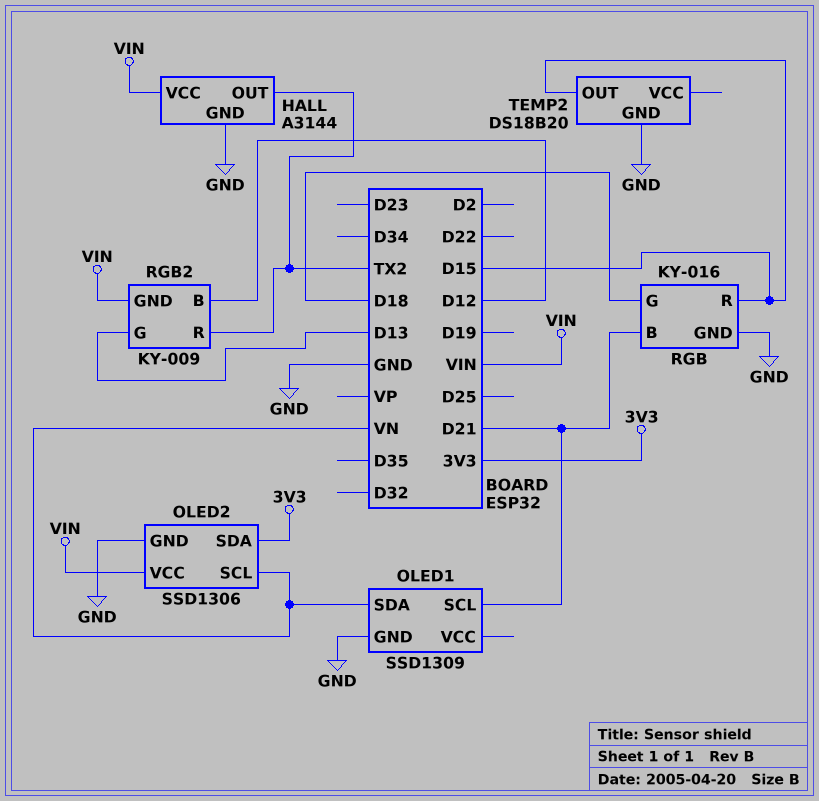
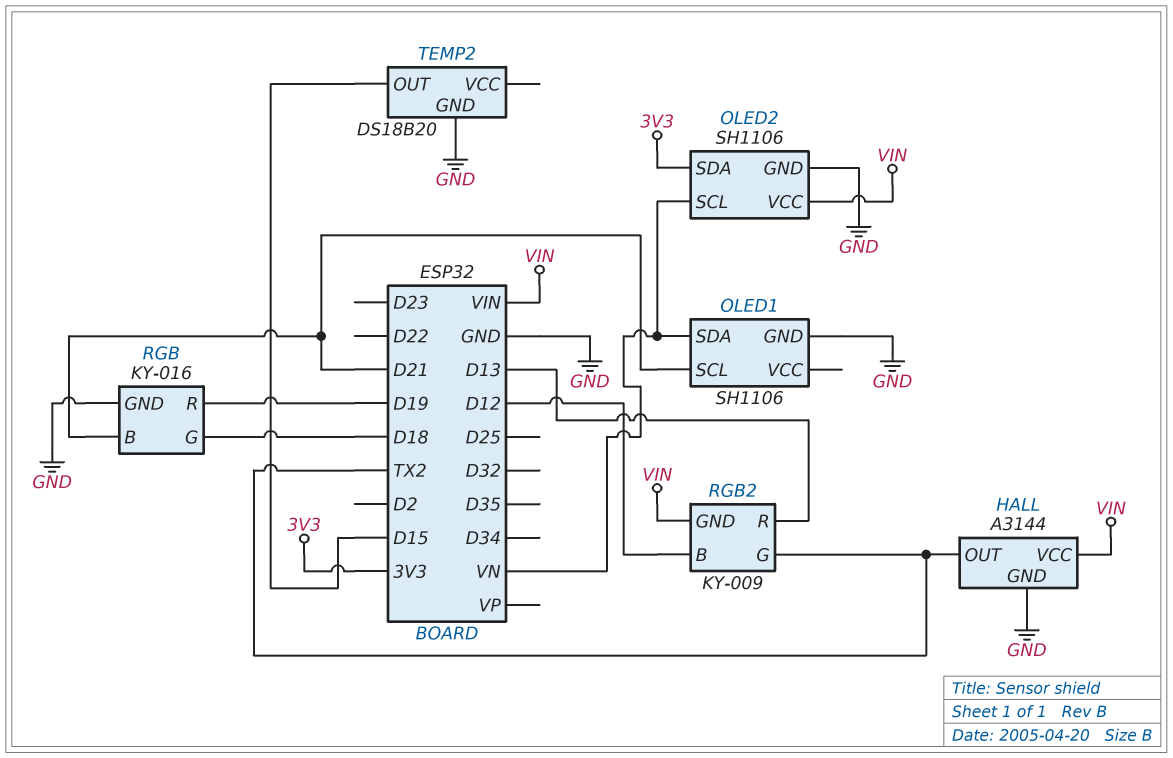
OLED1: SSD1309 -> SH1106
OLED2: SSD1306 -> SH1106
RGB pin R: D15 -> D19
RGB2 pin G: D13 -> TX2
RGB2 pin R: TX2 -> D13

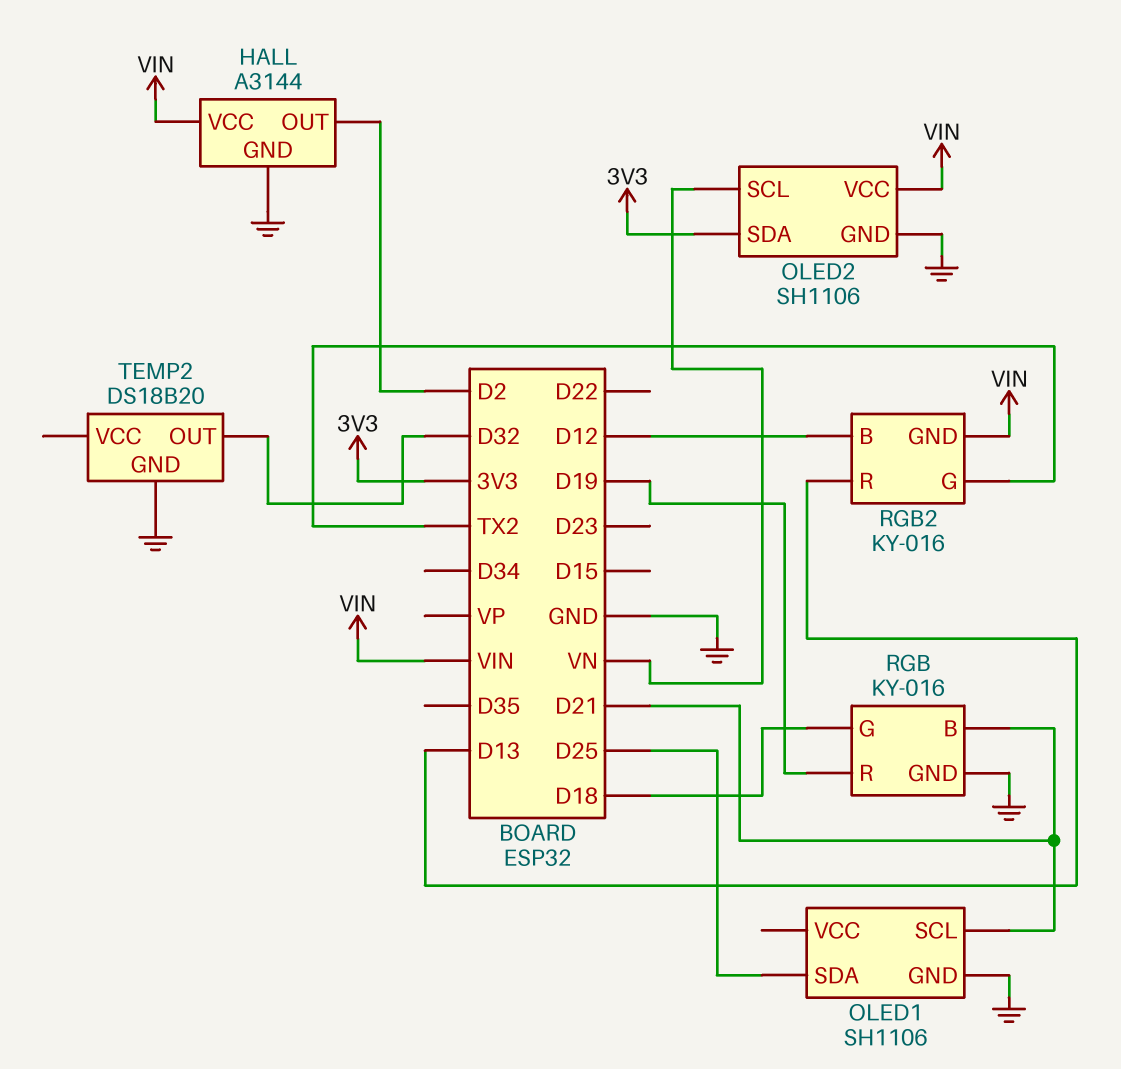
HALL pin OUT: TX2 -> D2
OLED1 pin SDA: VN -> D25
RGB2: KY-009 -> KY-016
TEMP2 pin OUT: D15 -> D32

